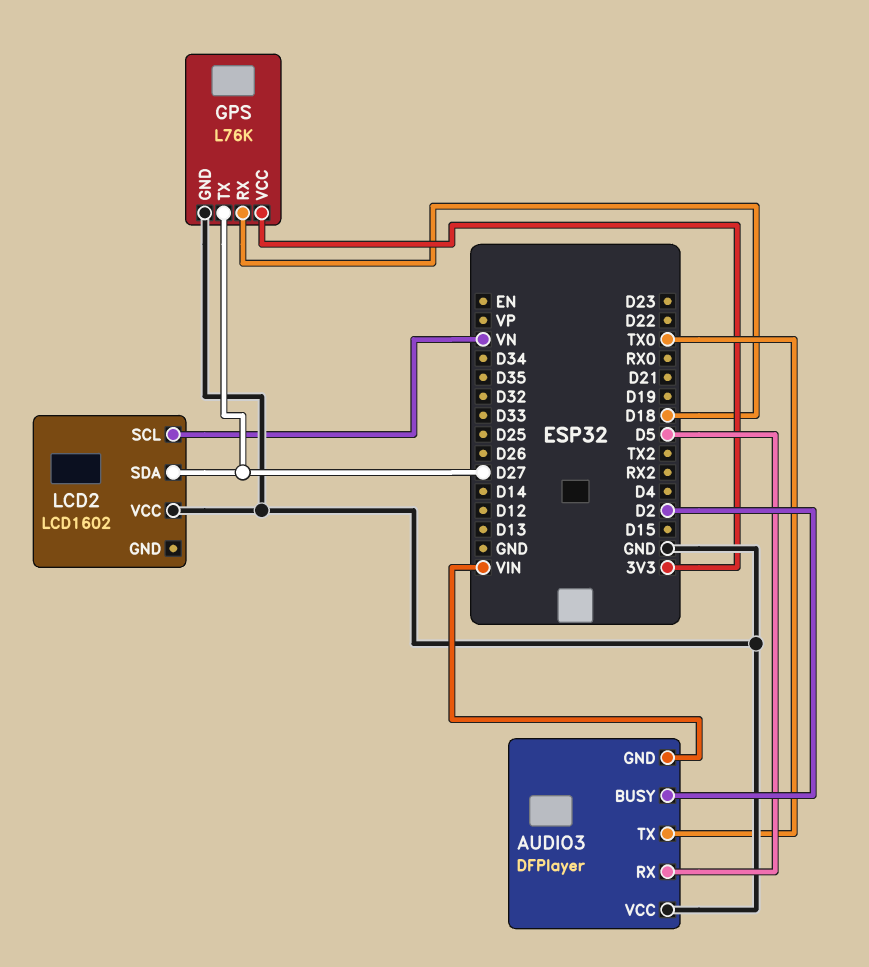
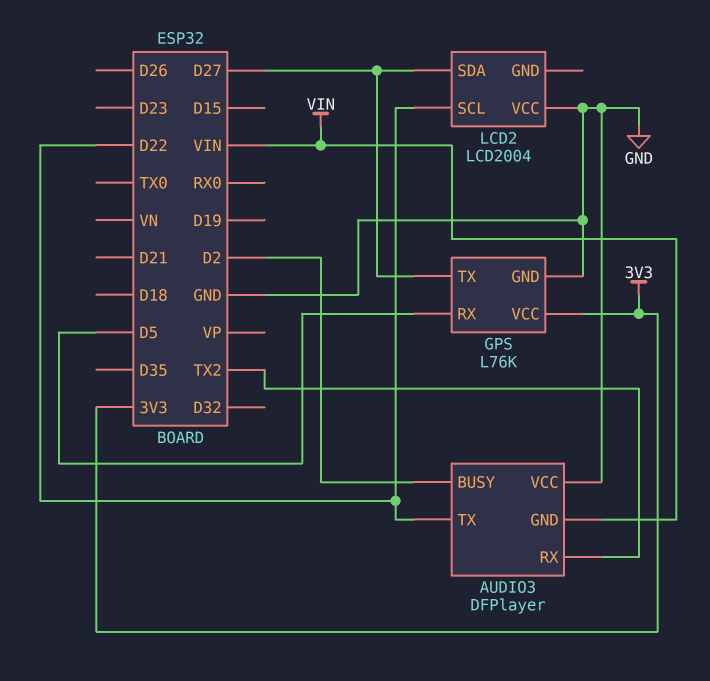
AUDIO3 pin RX: D5 -> TX2
AUDIO3 pin TX: TX0 -> D22
GPS pin RX: D18 -> D5
LCD2: LCD1602 -> LCD2004
LCD2 pin SCL: VN -> D22

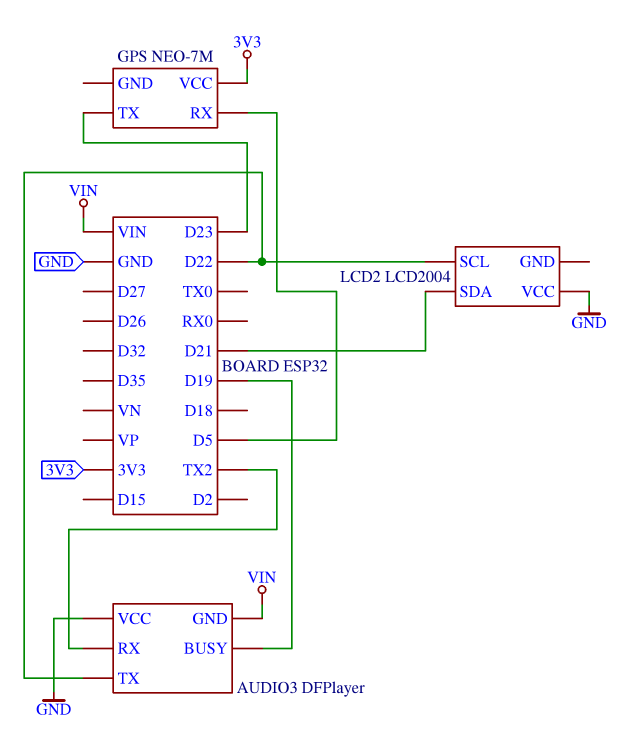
AUDIO3 pin BUSY: D2 -> D19
GPS: L76K -> NEO-7M
GPS pin GND: GND -> none
GPS pin TX: D27 -> D23
LCD2 pin SDA: D27 -> D21

